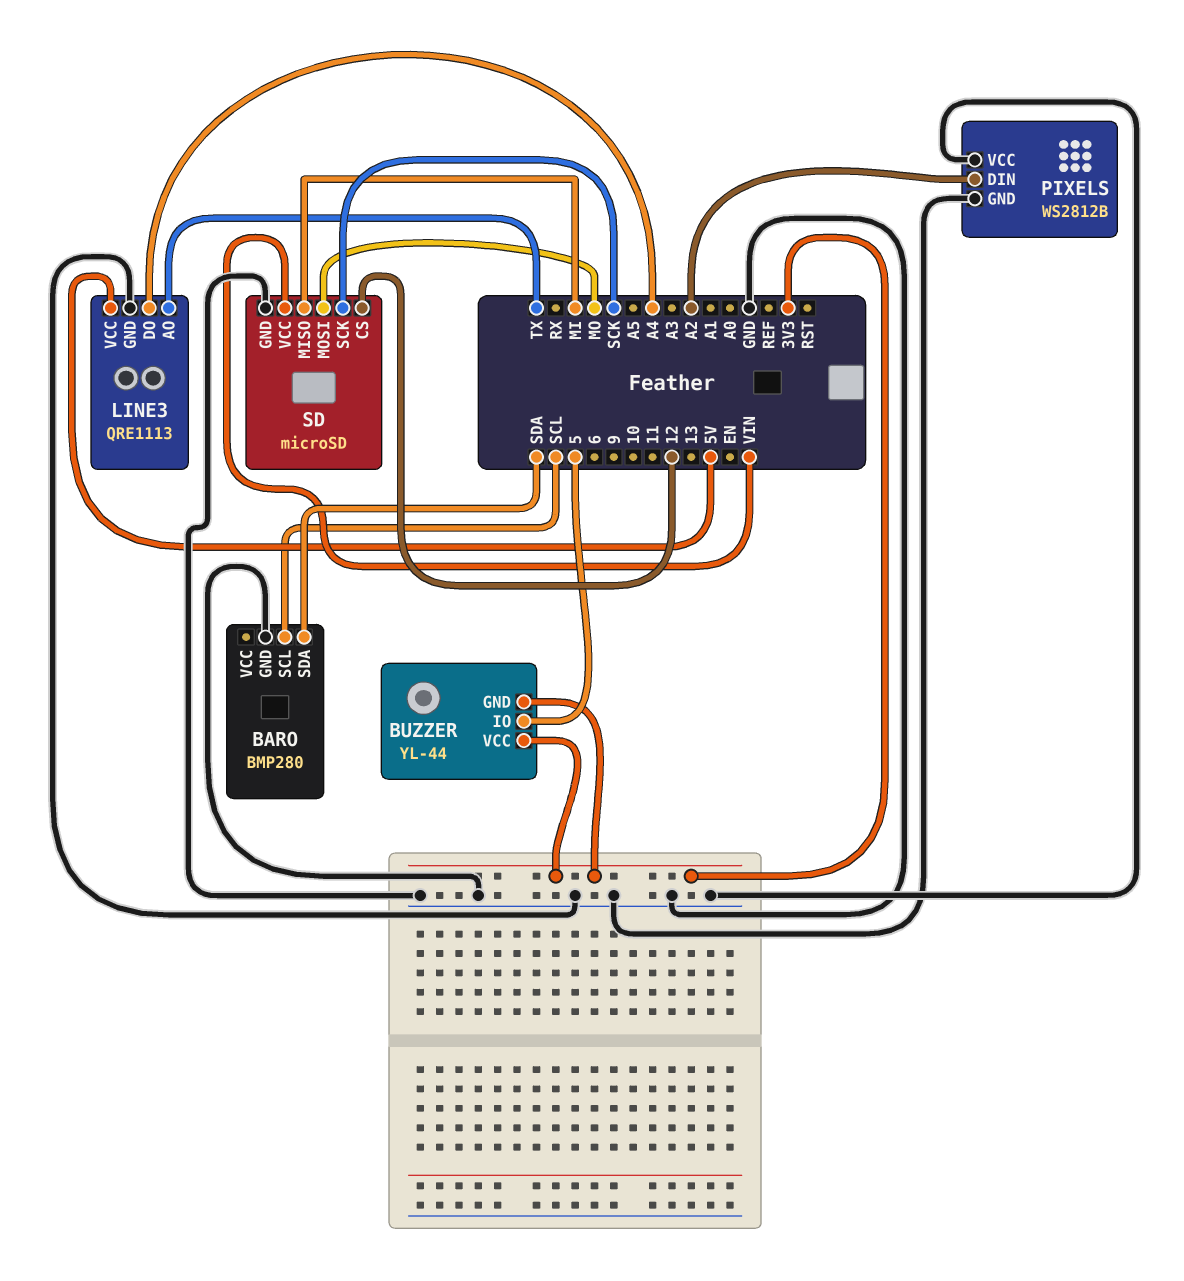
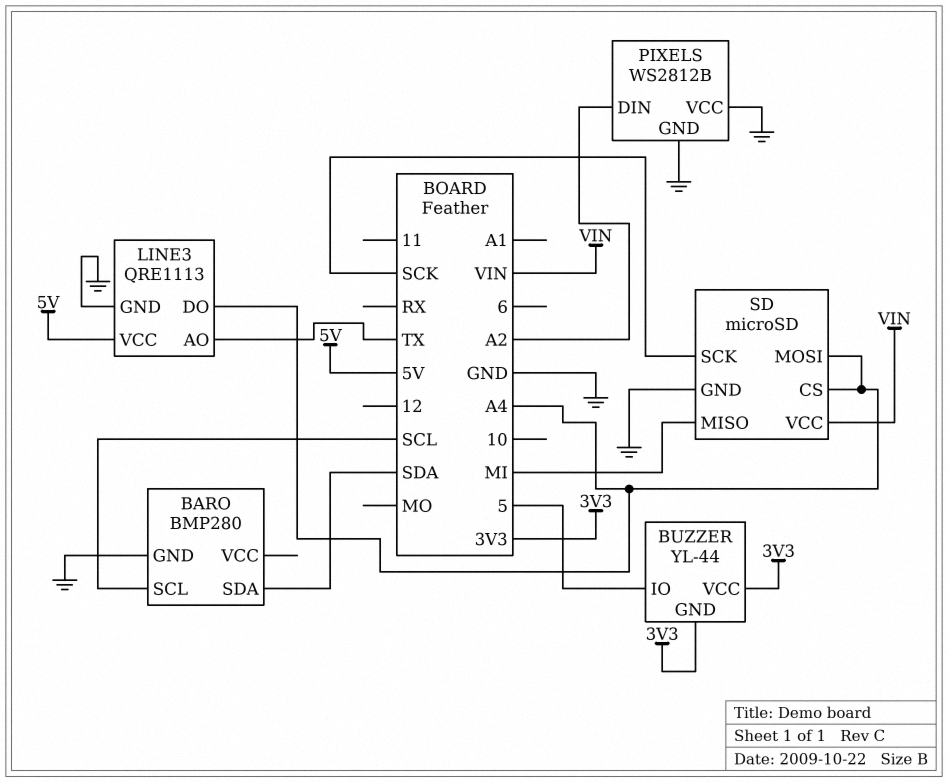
SD pin CS: 12 -> A4
SD pin MOSI: MO -> A4

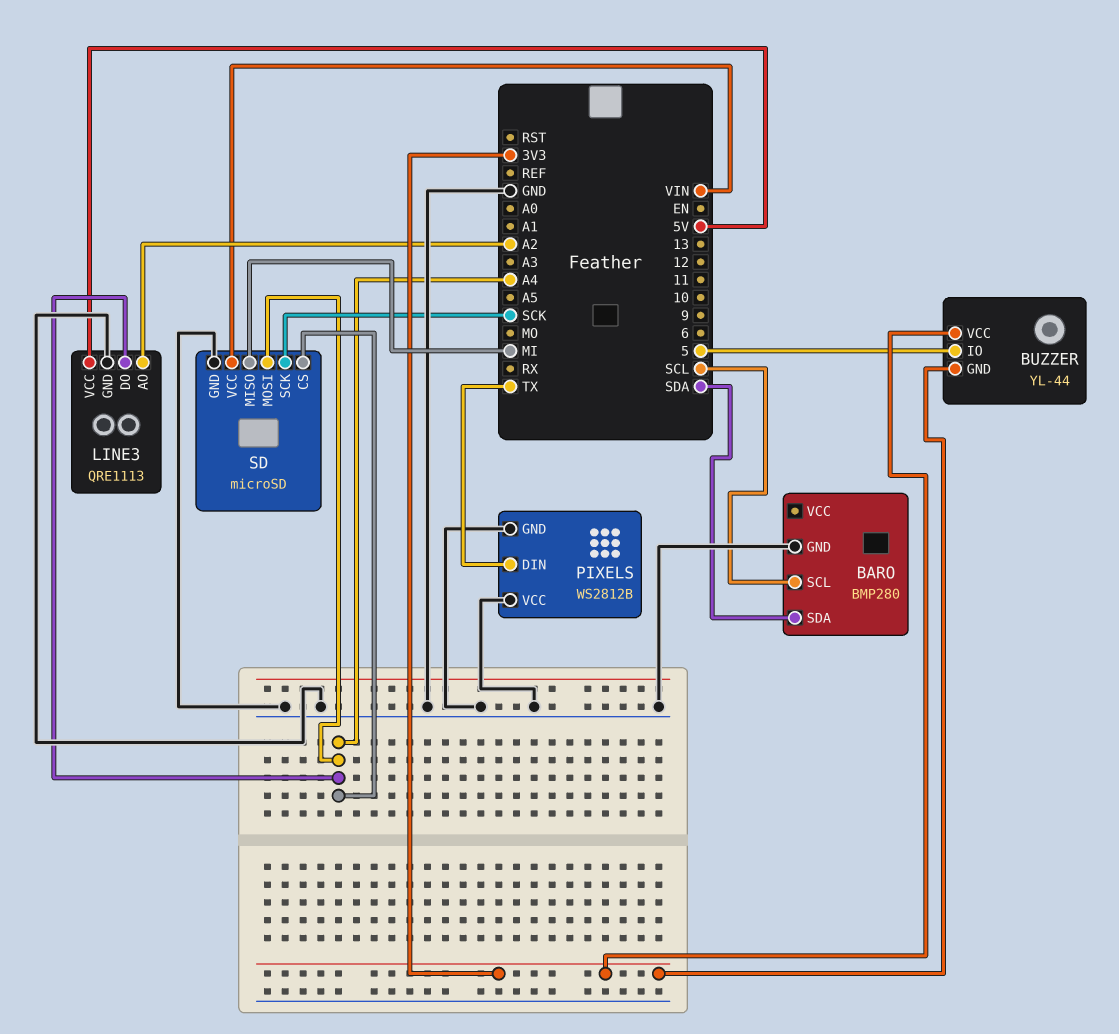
LINE3 pin AO: TX -> A2
PIXELS pin DIN: A2 -> TX

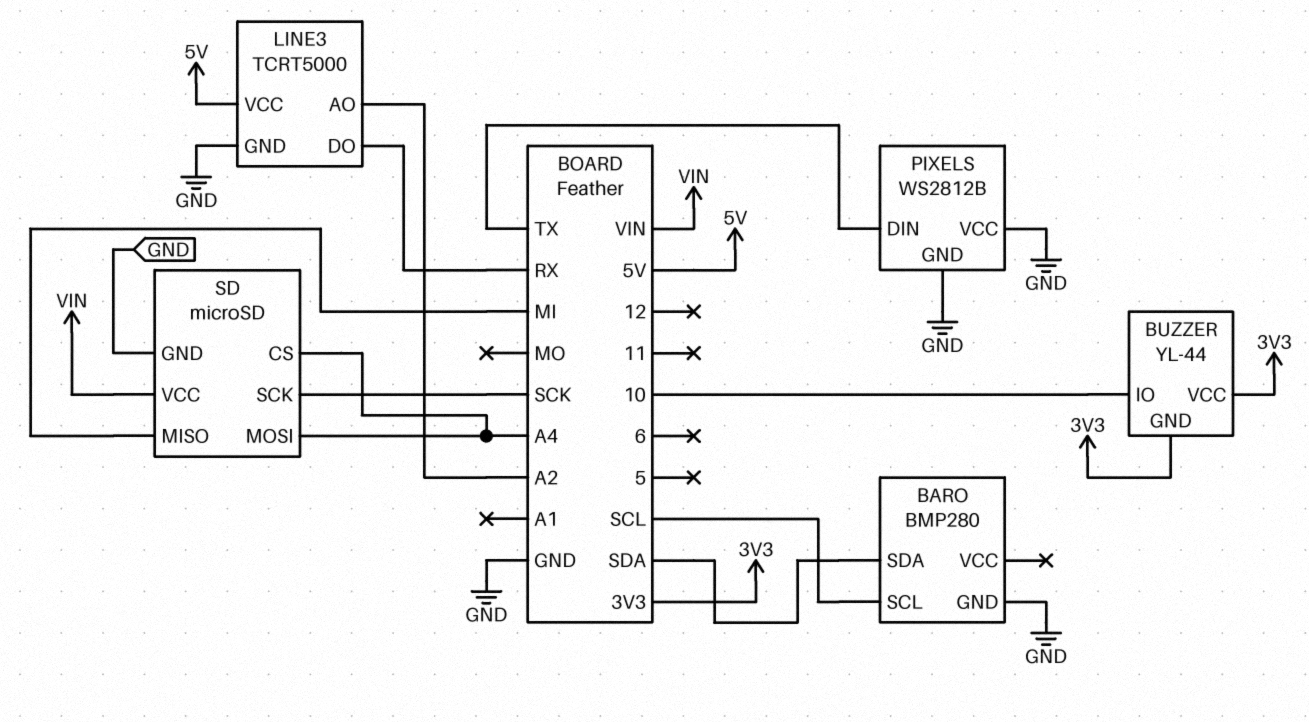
BUZZER pin IO: 5 -> 10
LINE3: QRE1113 -> TCRT5000
LINE3 pin DO: A4 -> RX

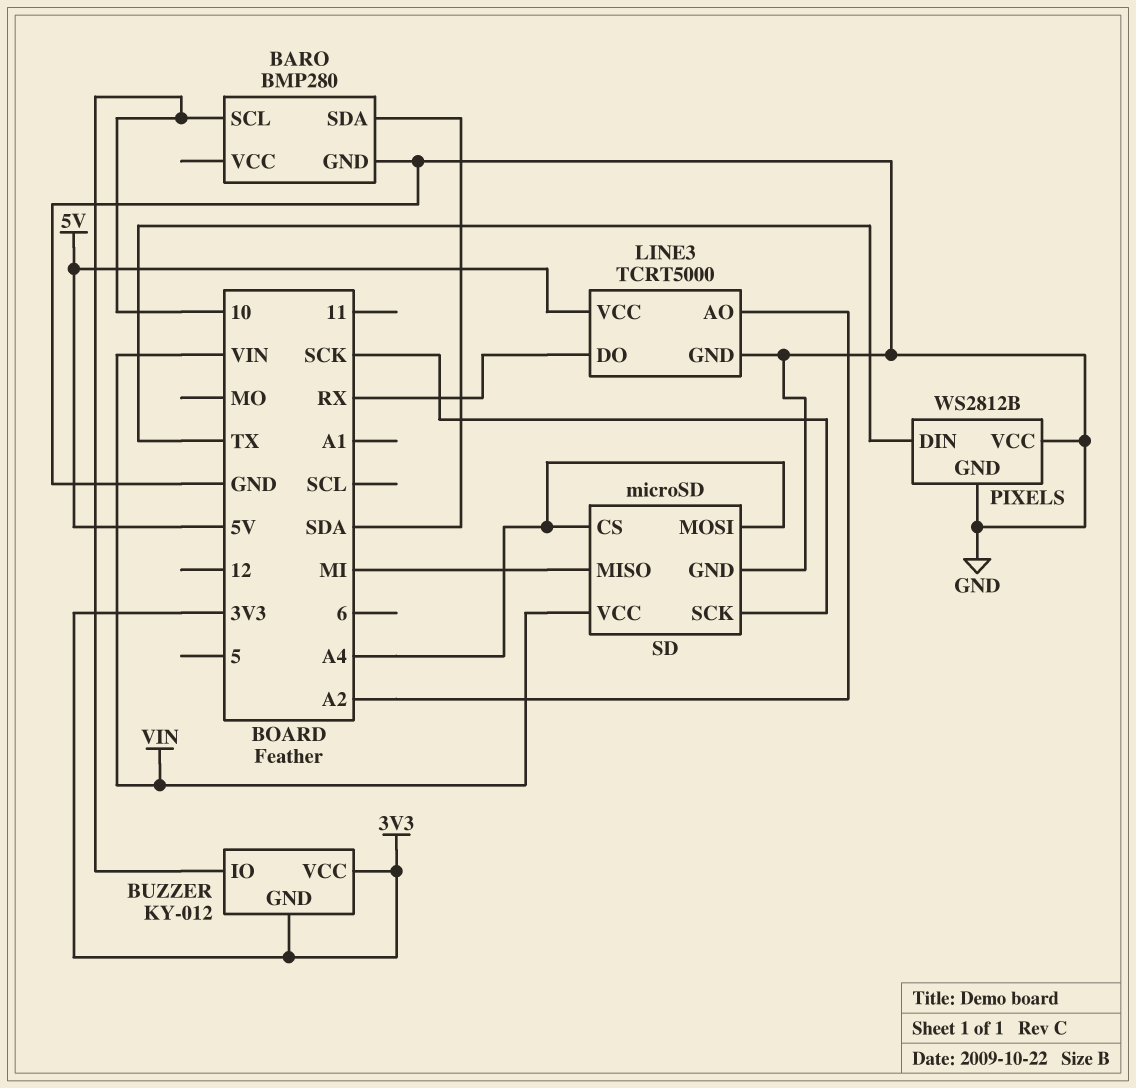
BARO pin SCL: SCL -> 10
BUZZER: YL-44 -> KY-012

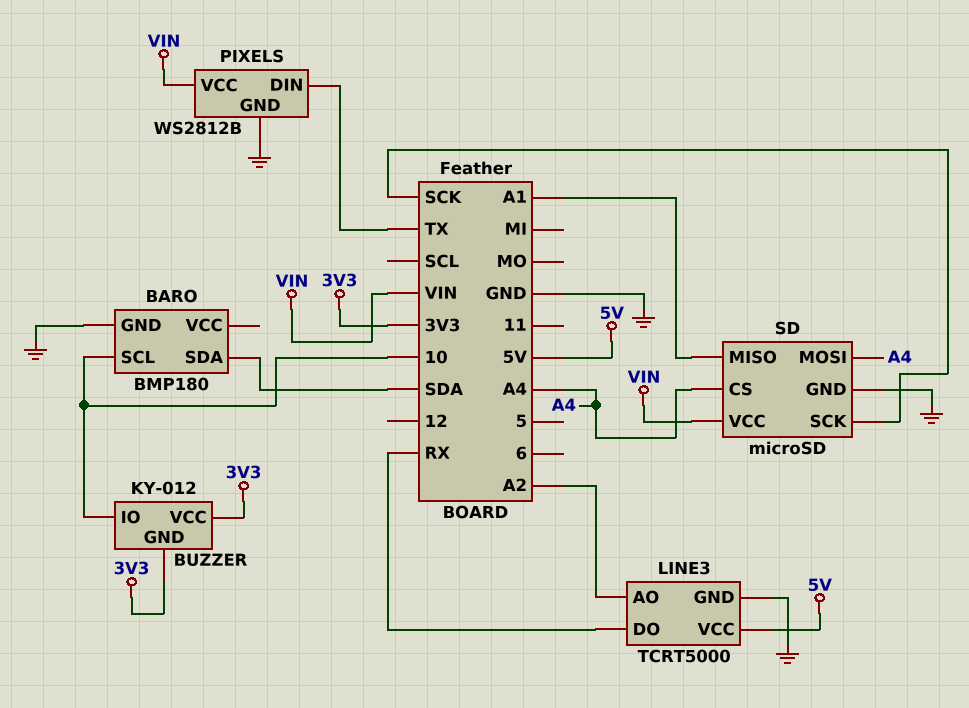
BARO: BMP280 -> BMP180
PIXELS pin VCC: GND -> VIN
SD pin MISO: MI -> A1

